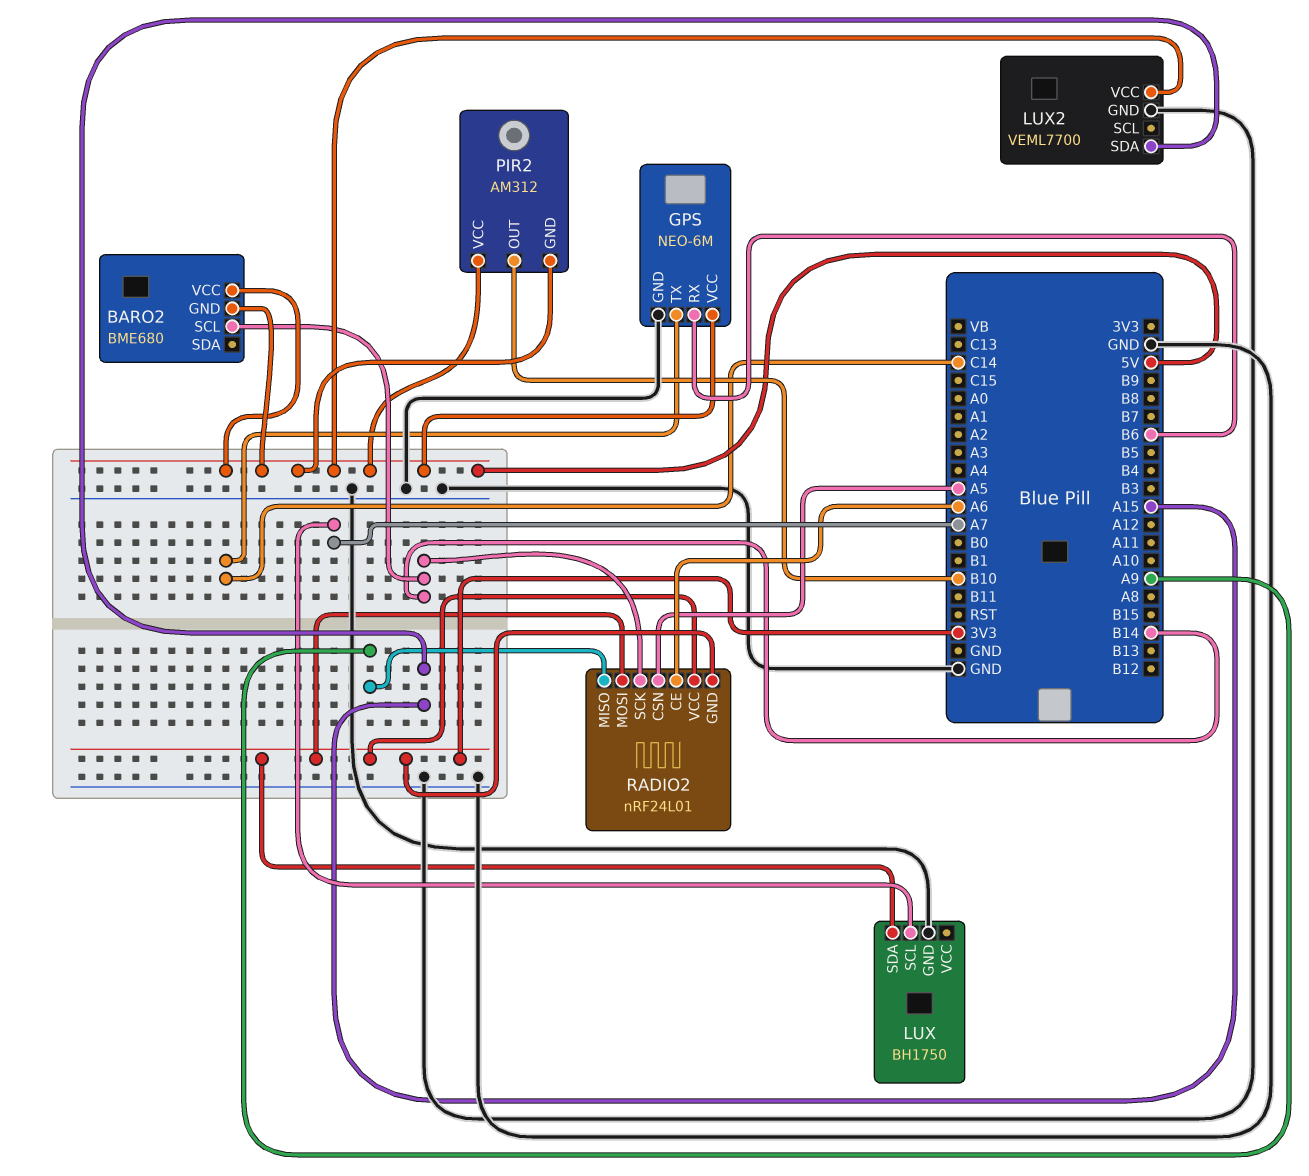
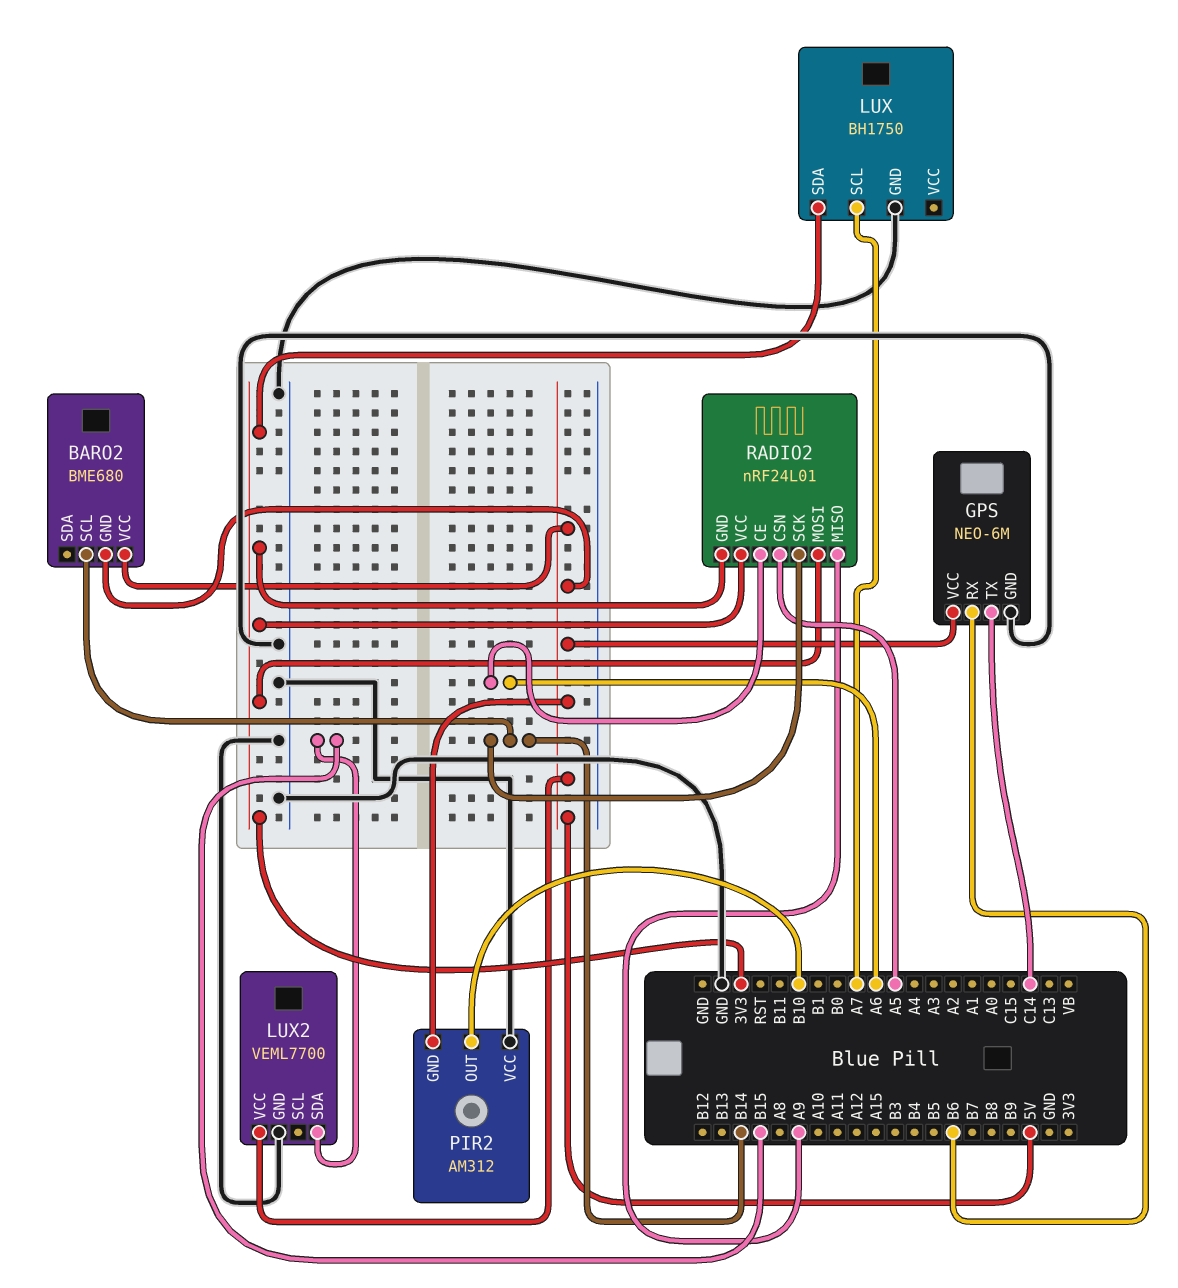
LUX2 pin SDA: A15 -> B15
PIR2 pin VCC: 5V -> GND

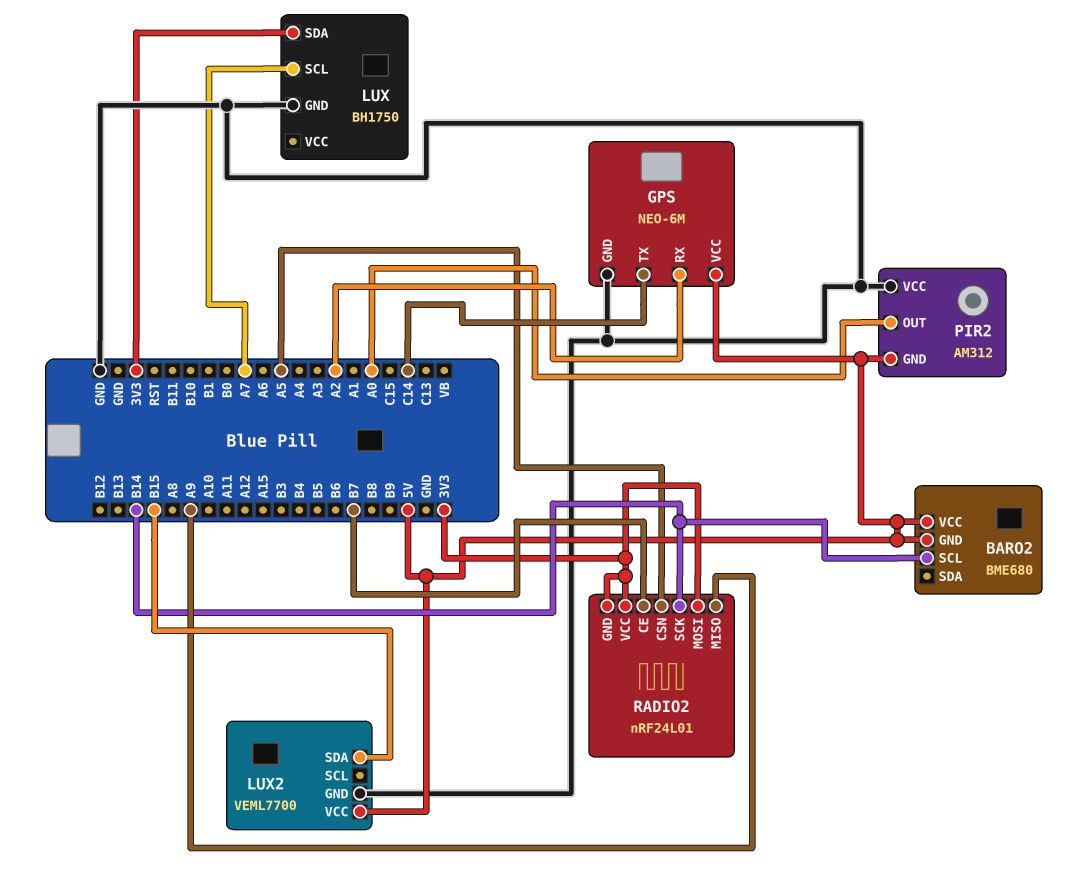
GPS pin RX: B6 -> A2
PIR2 pin OUT: B10 -> A0
RADIO2 pin CE: A6 -> B7

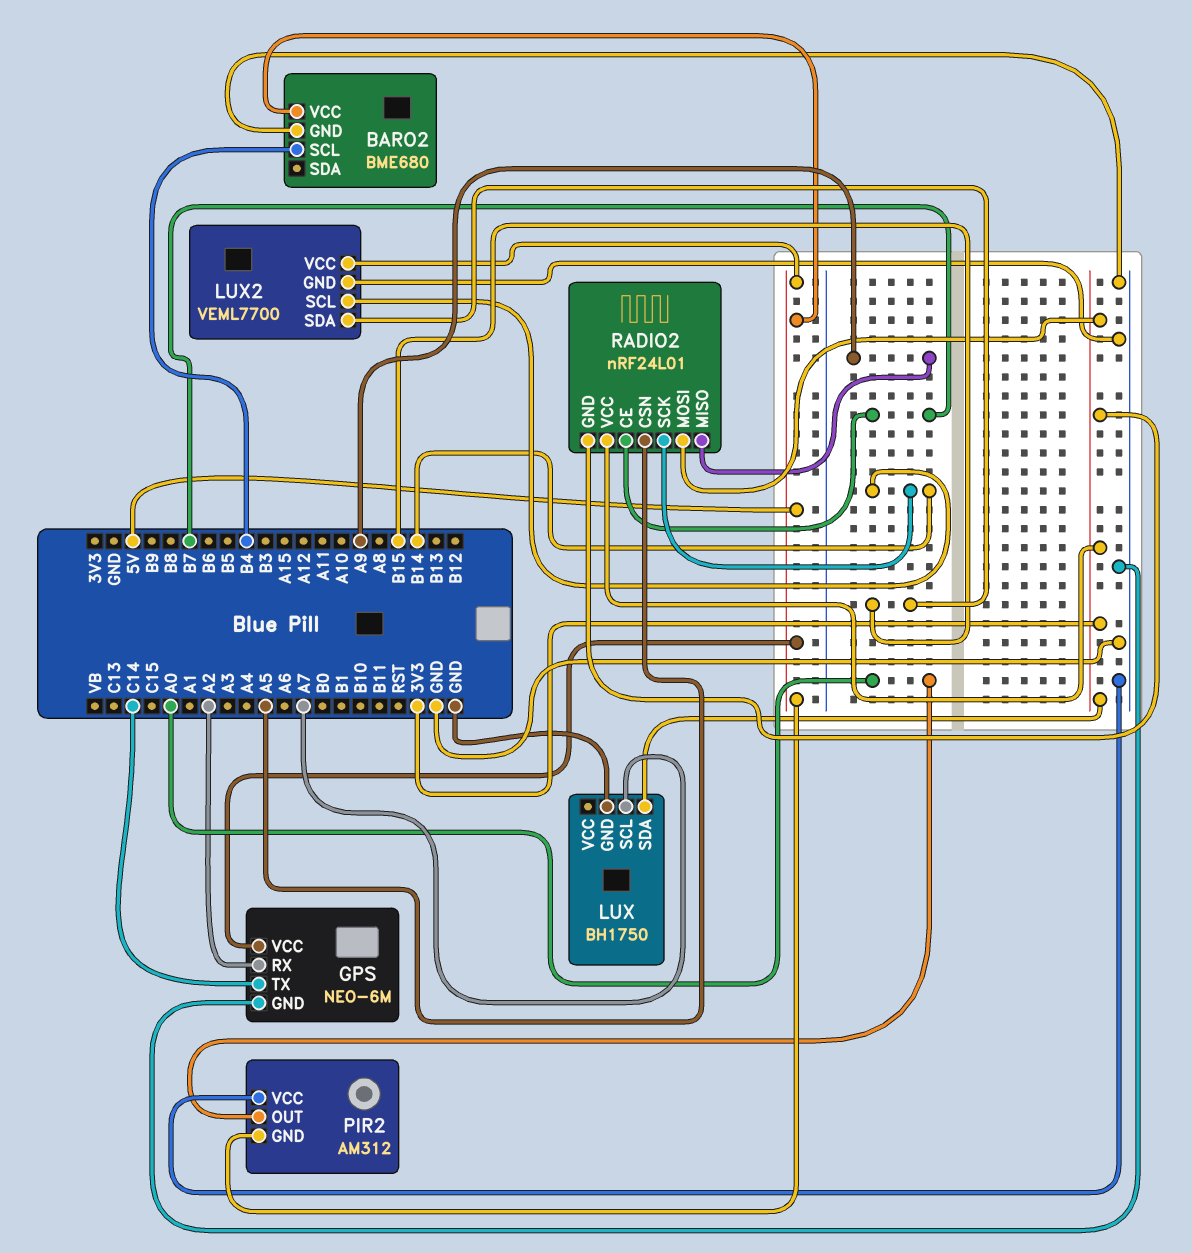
BARO2 pin GND: 5V -> GND
BARO2 pin SCL: B14 -> B4
LUX2 pin SCL: none -> B14

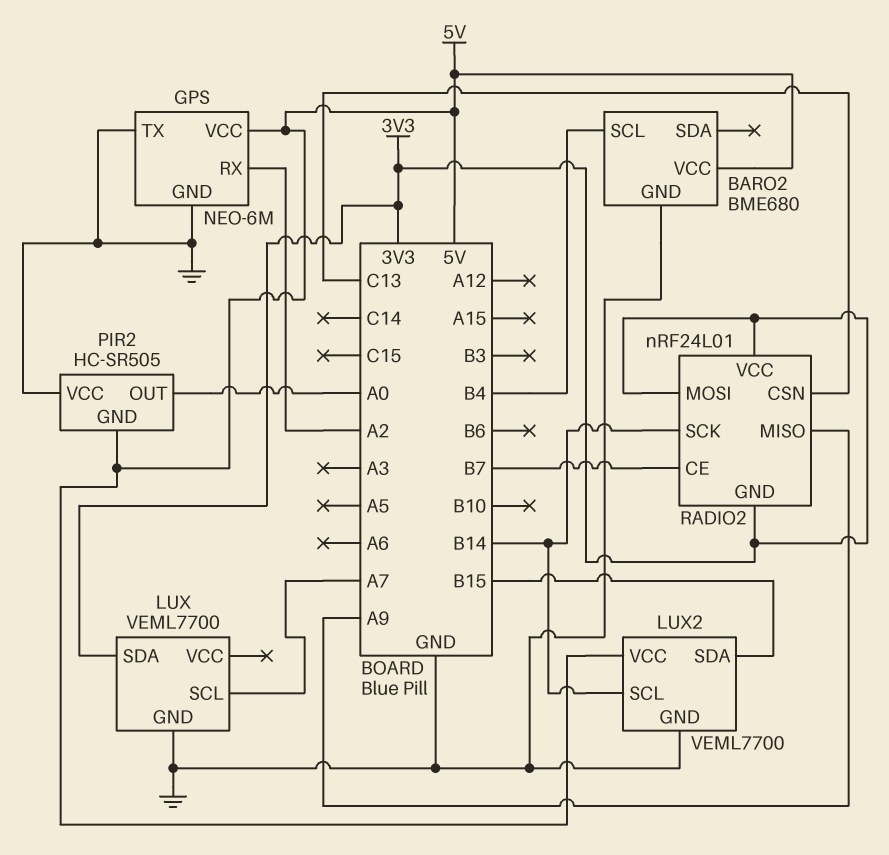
GPS pin TX: C14 -> GND
LUX: BH1750 -> VEML7700
PIR2: AM312 -> HC-SR505
RADIO2 pin CSN: A5 -> C13

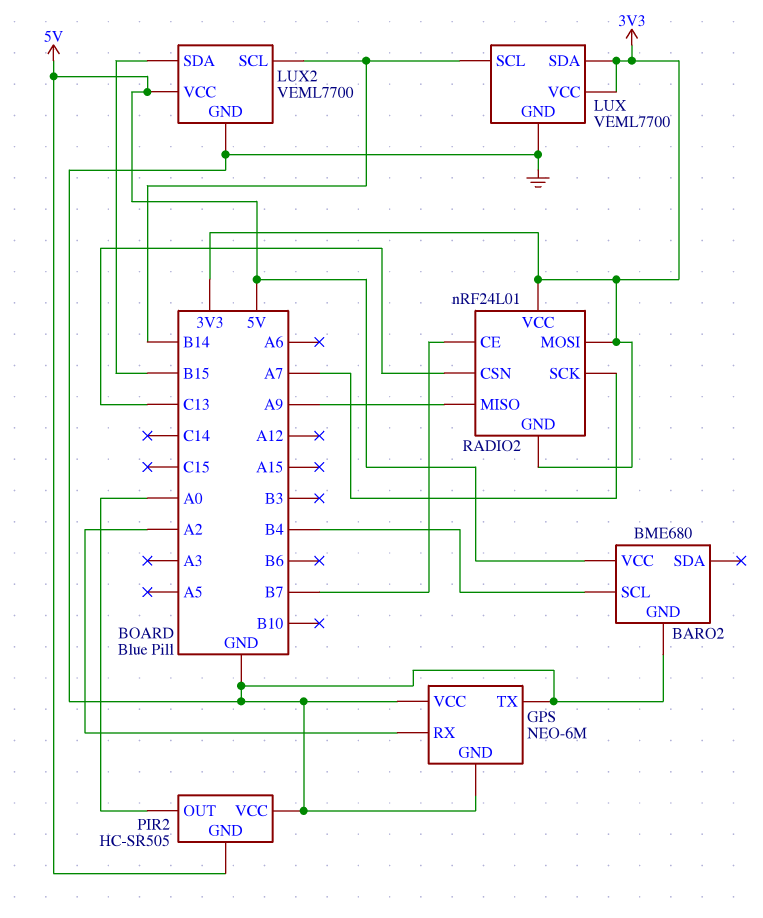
GPS pin VCC: 5V -> GND
LUX pin SCL: A7 -> B14
LUX pin VCC: none -> 3V3
RADIO2 pin SCK: B14 -> A7

